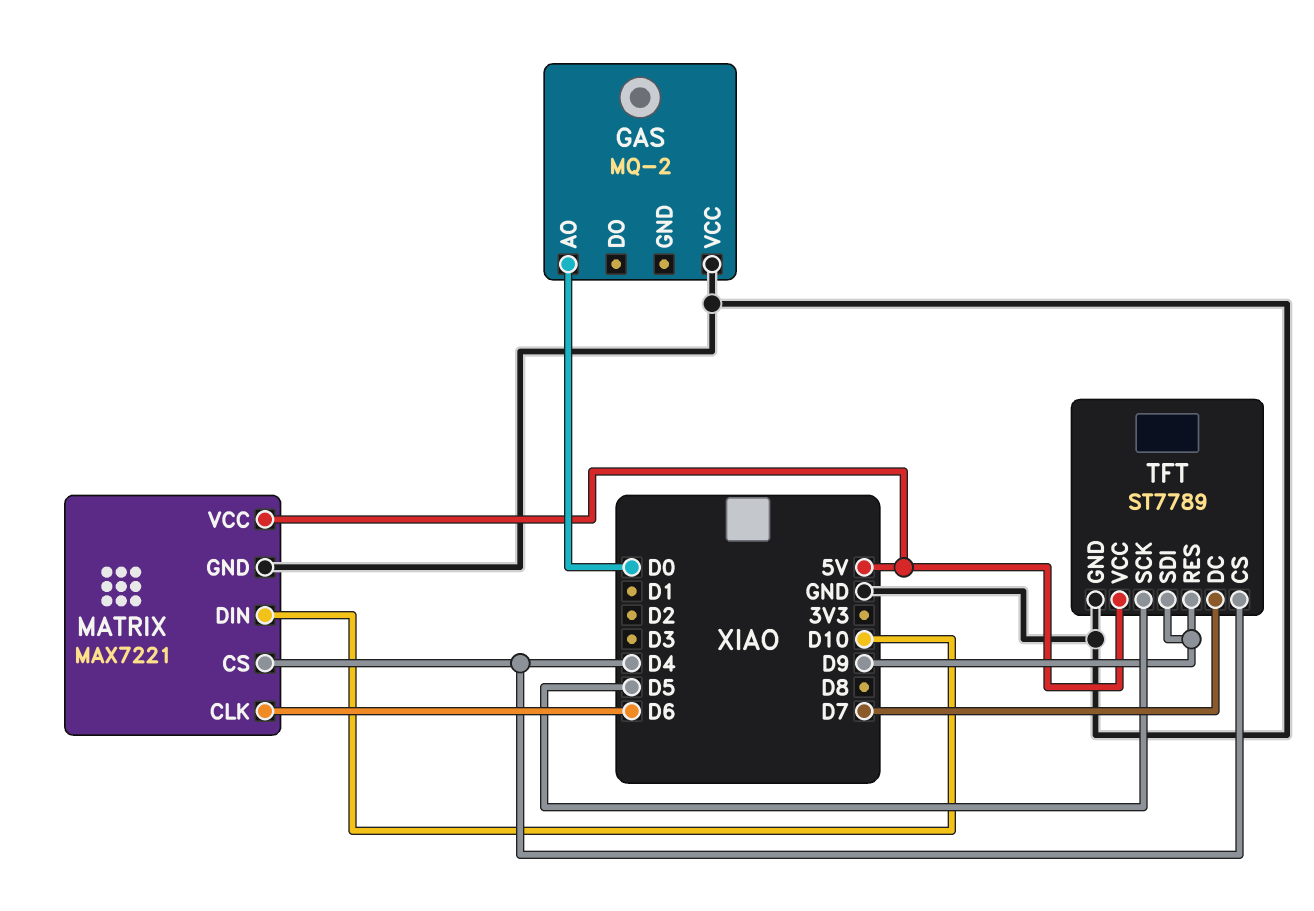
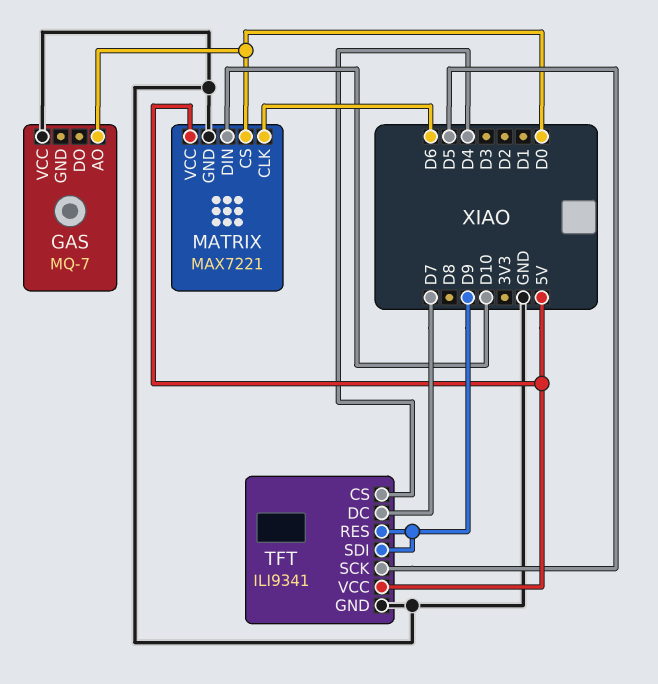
GAS: MQ-2 -> MQ-7
MATRIX pin CS: D4 -> D0
TFT: ST7789 -> ILI9341

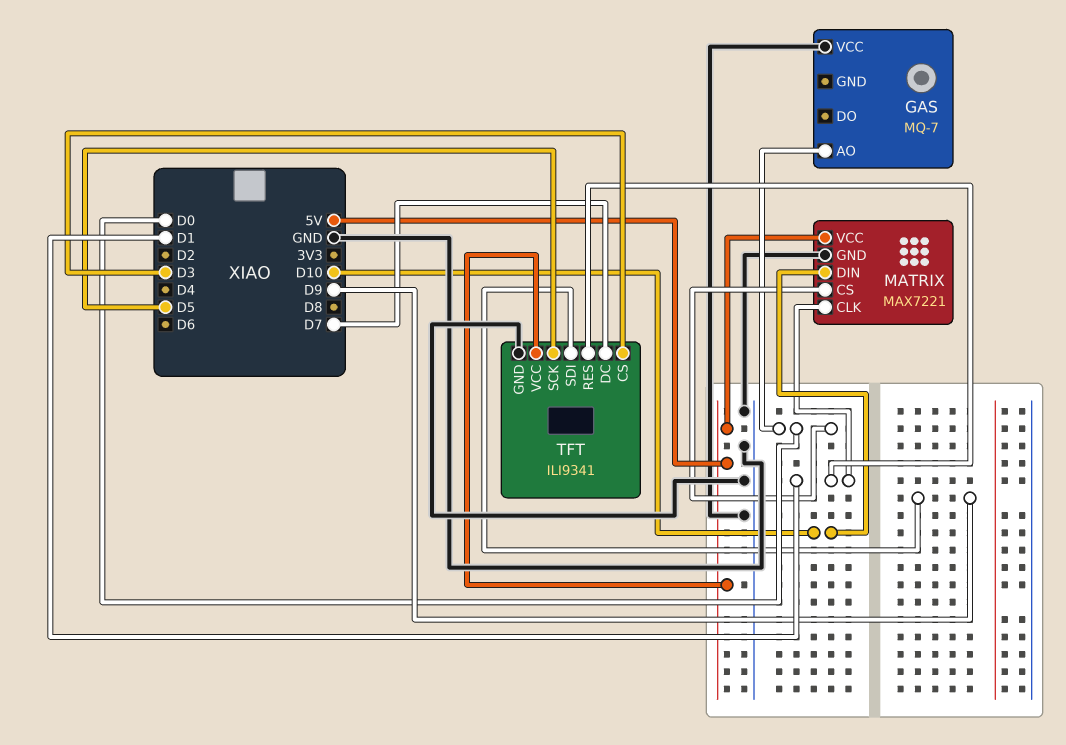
MATRIX pin CLK: D6 -> D1
TFT pin CS: D4 -> D3
TFT pin RES: D9 -> D1

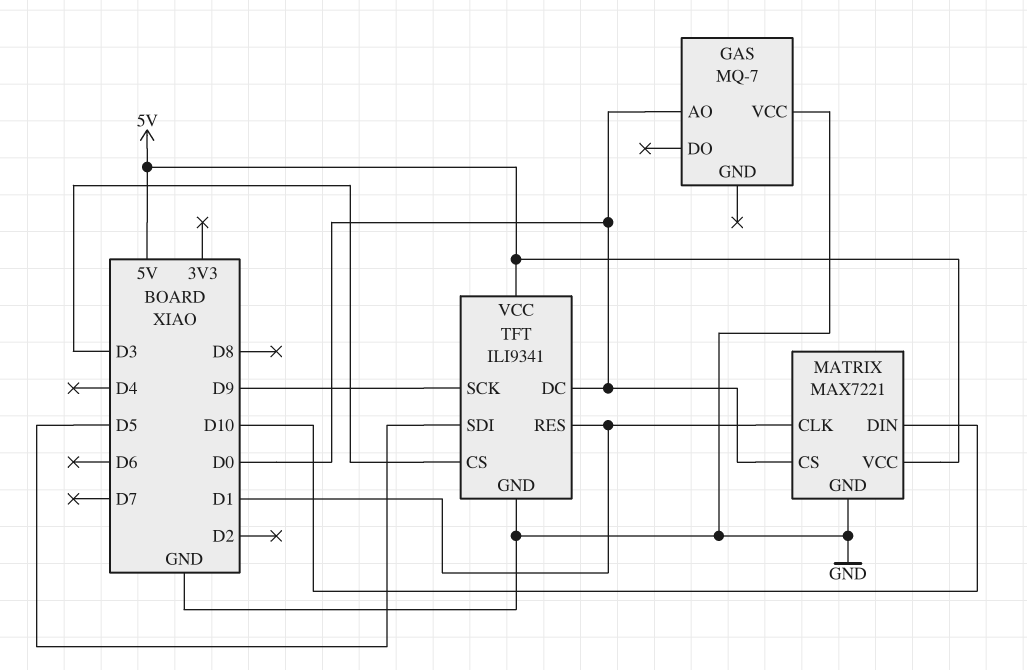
TFT pin DC: D7 -> D0
TFT pin SCK: D5 -> D9
TFT pin SDI: D9 -> D5

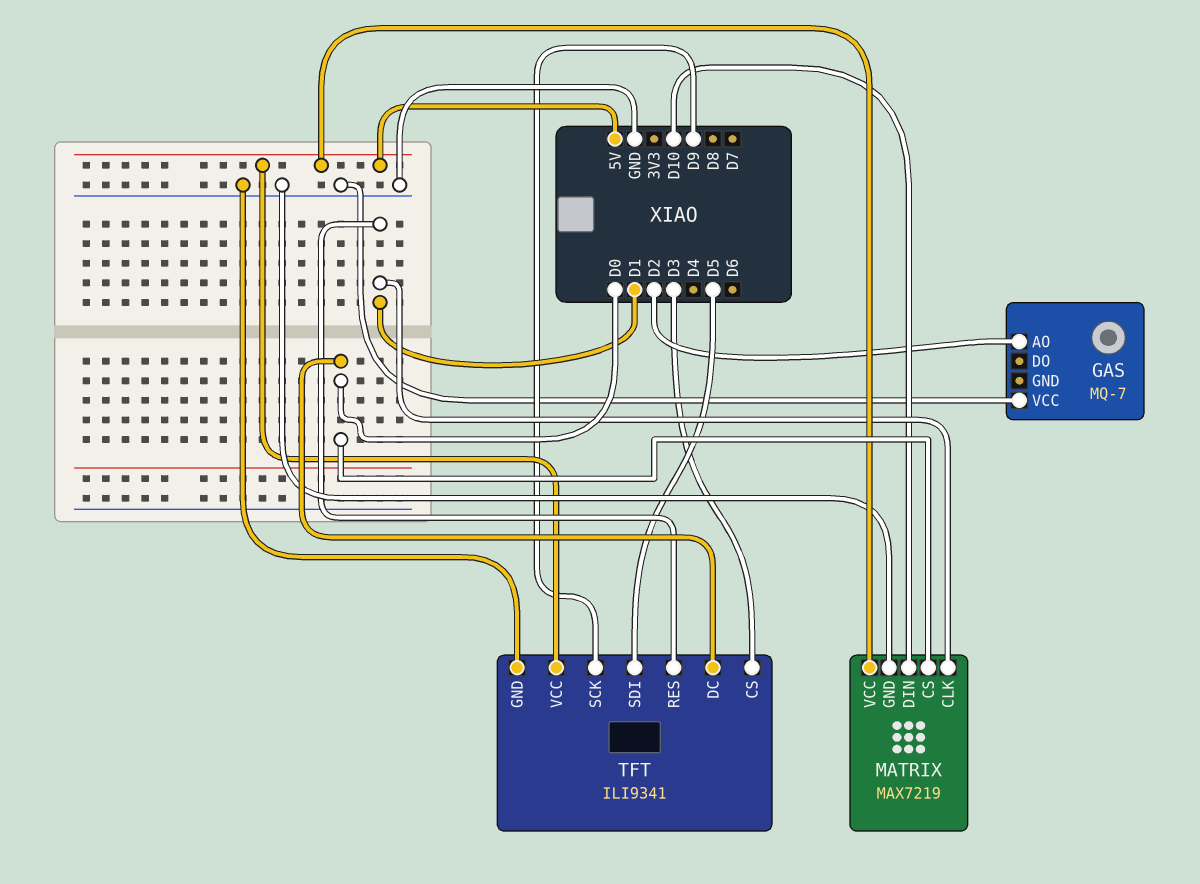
GAS pin AO: D0 -> D2
MATRIX: MAX7221 -> MAX7219

